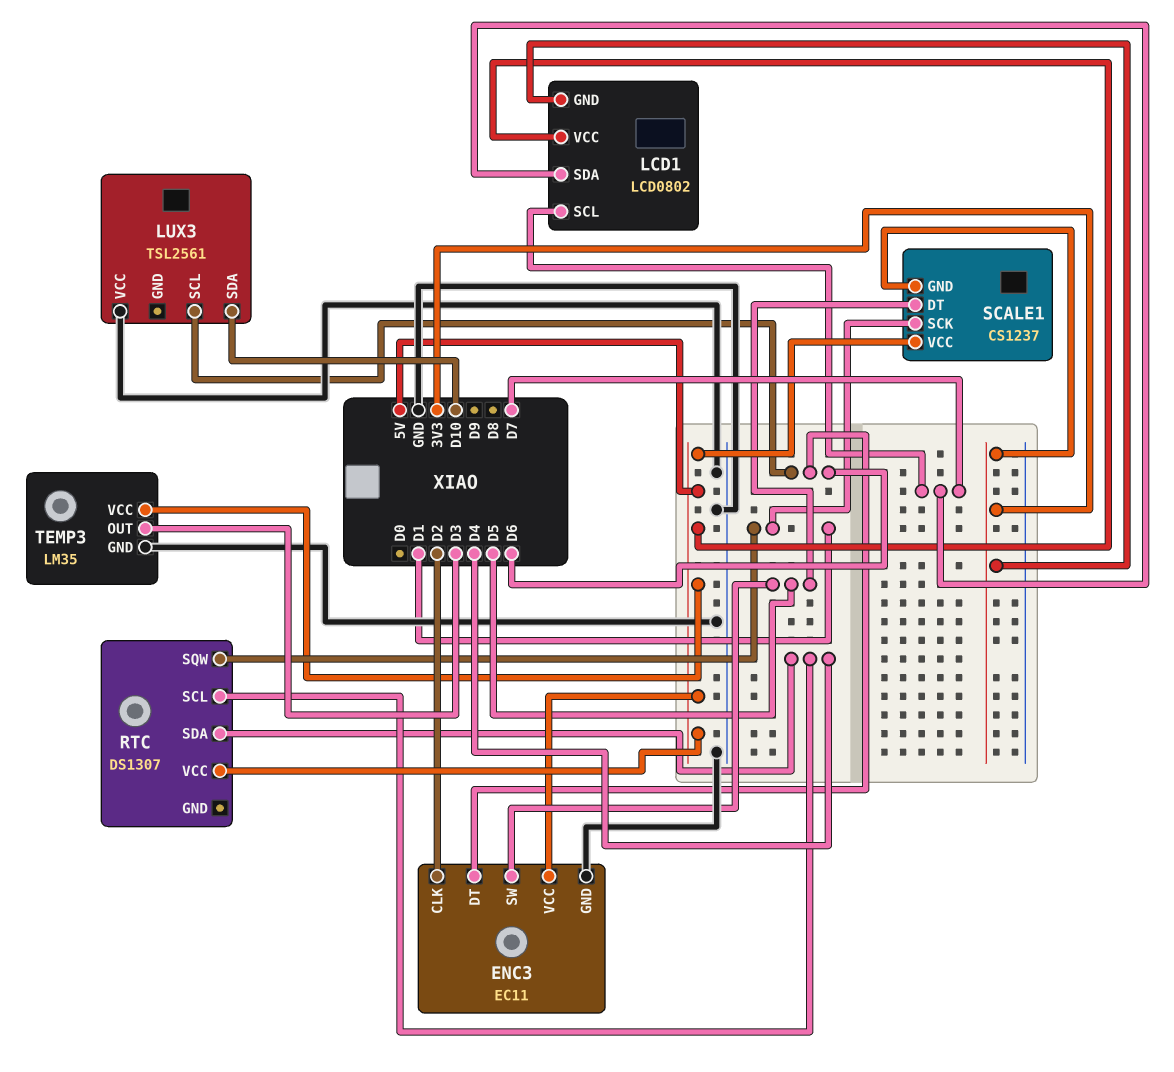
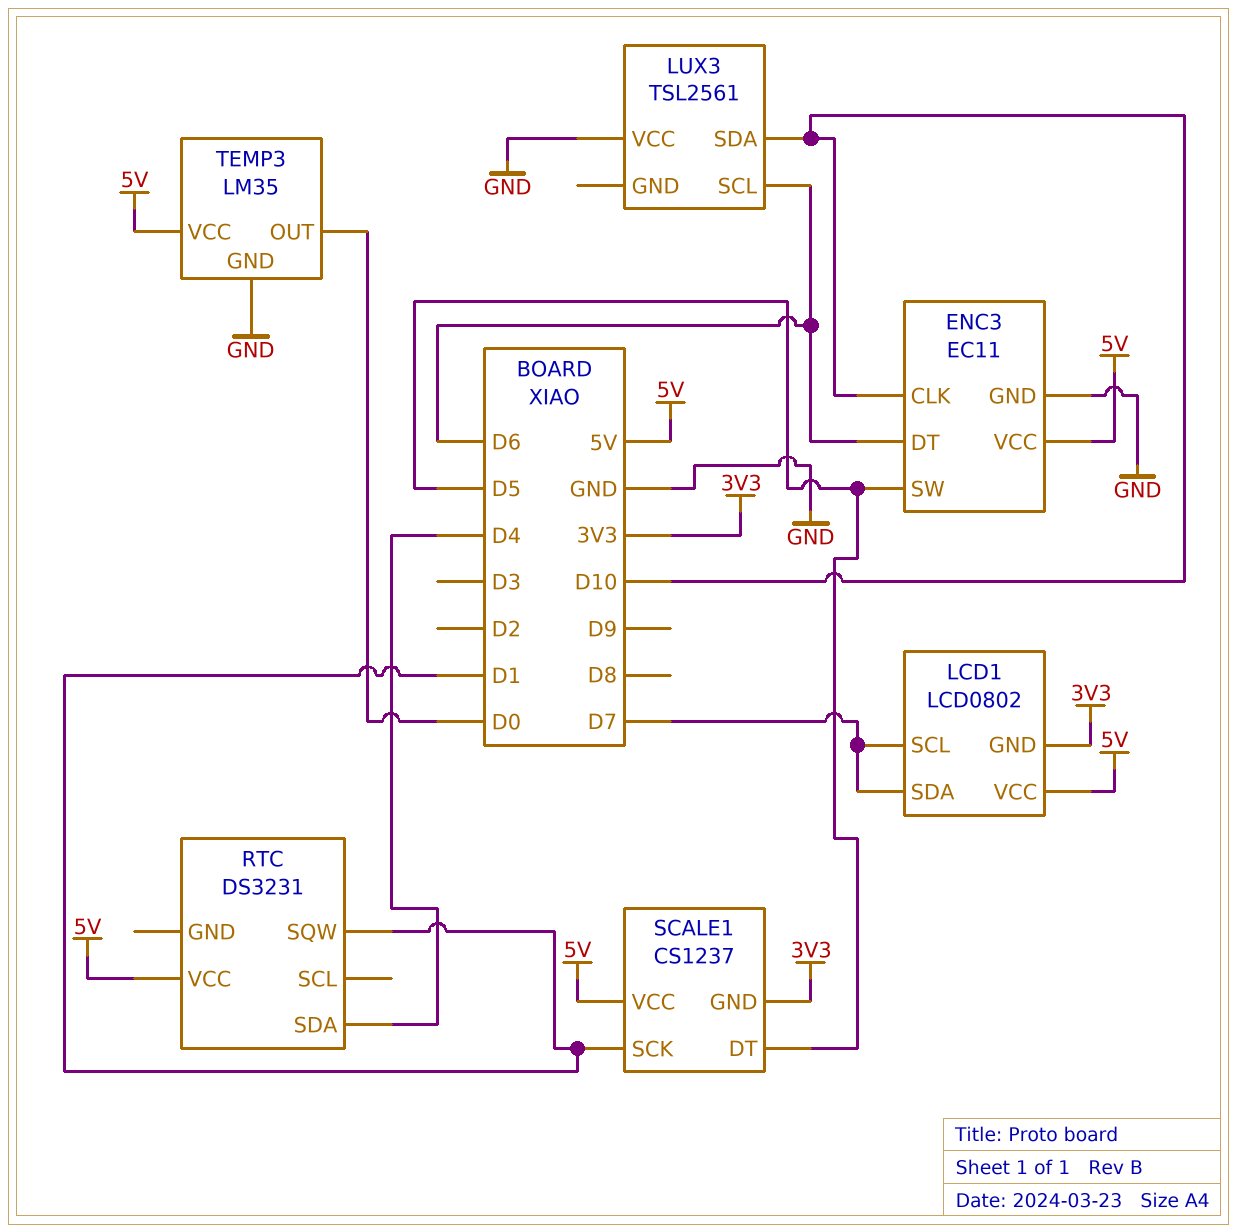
ENC3 pin CLK: D2 -> D10
RTC: DS1307 -> DS3231
RTC pin SCL: D4 -> none
TEMP3 pin OUT: D3 -> D0

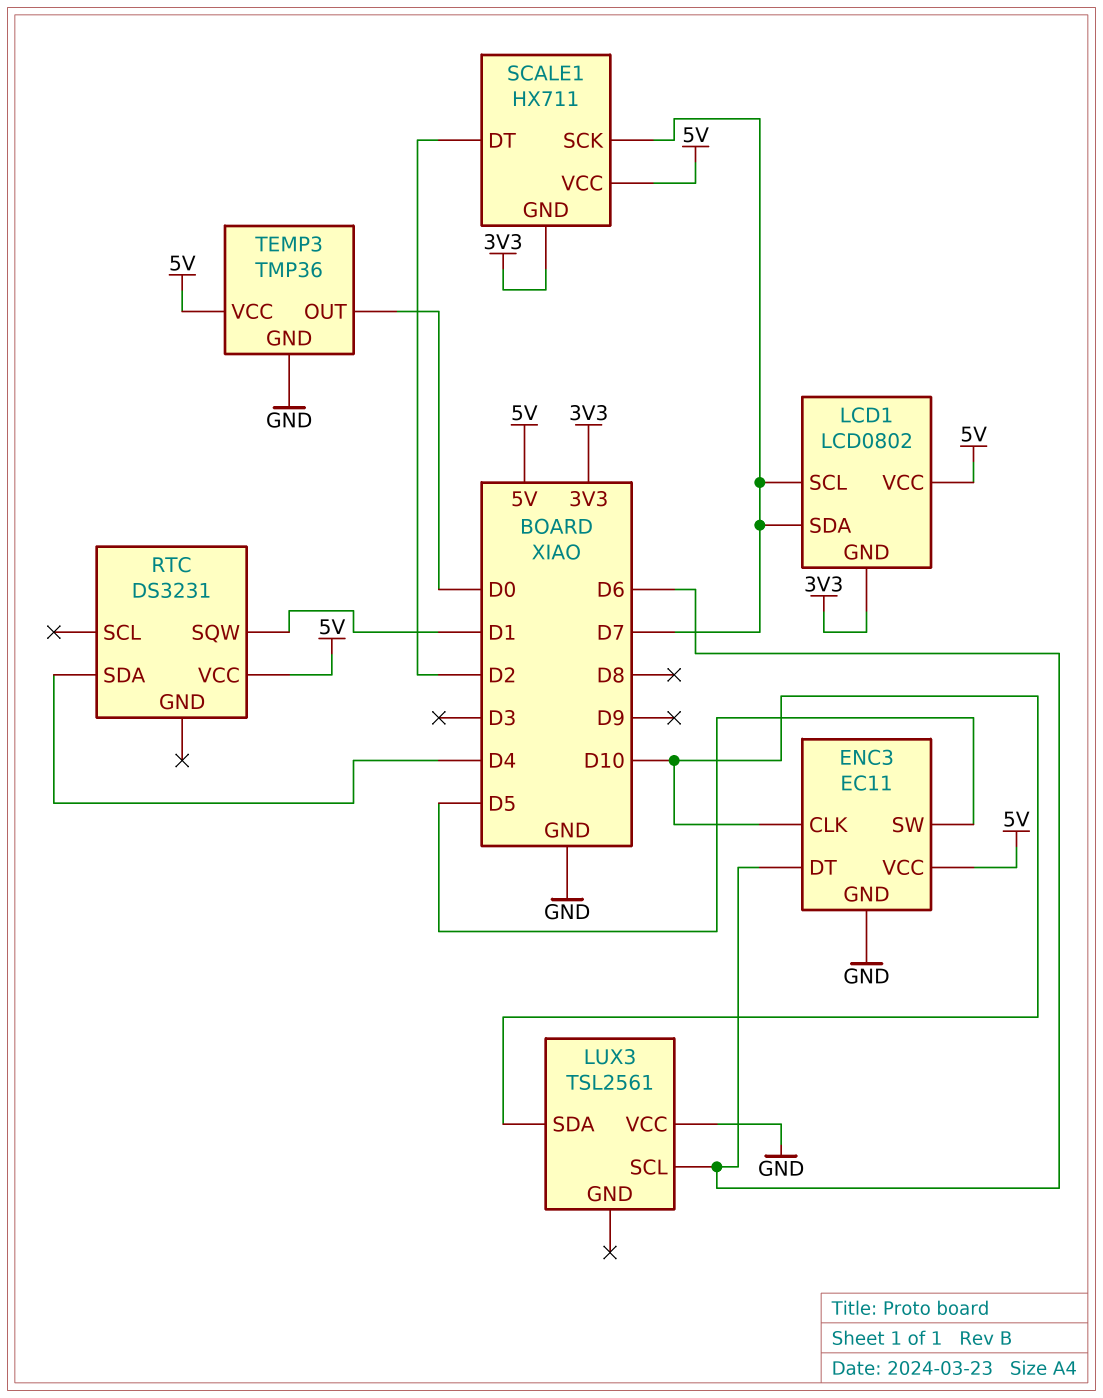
SCALE1: CS1237 -> HX711
SCALE1 pin DT: D5 -> D2
SCALE1 pin SCK: D1 -> D7
TEMP3: LM35 -> TMP36

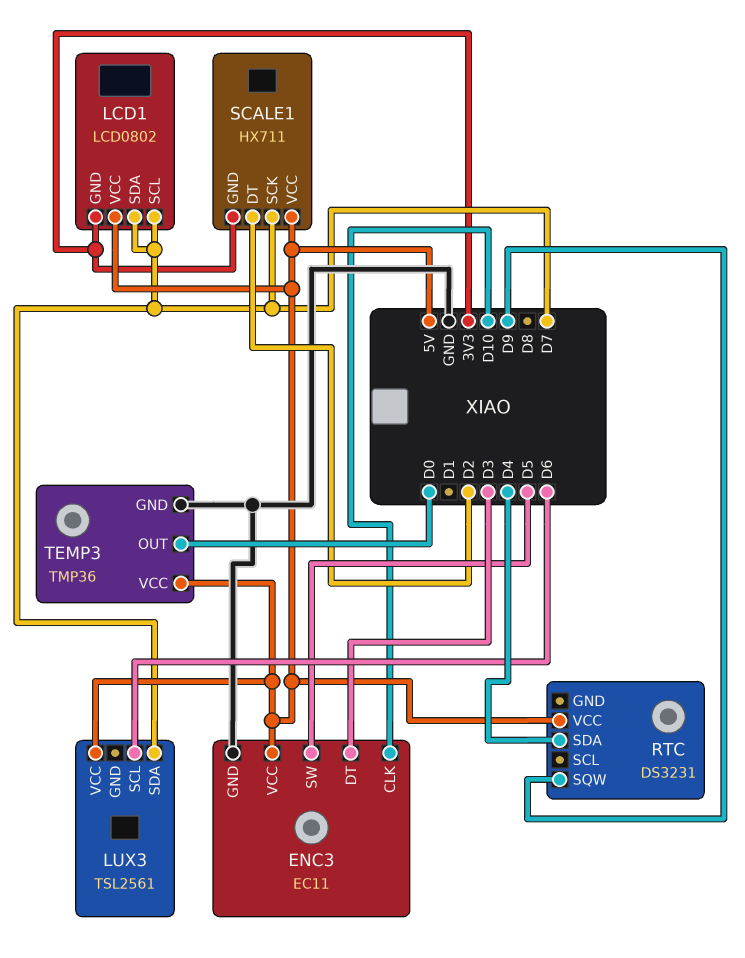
ENC3 pin DT: D6 -> D3
LUX3 pin SDA: D10 -> D7
LUX3 pin VCC: GND -> 5V
RTC pin SQW: D1 -> D9

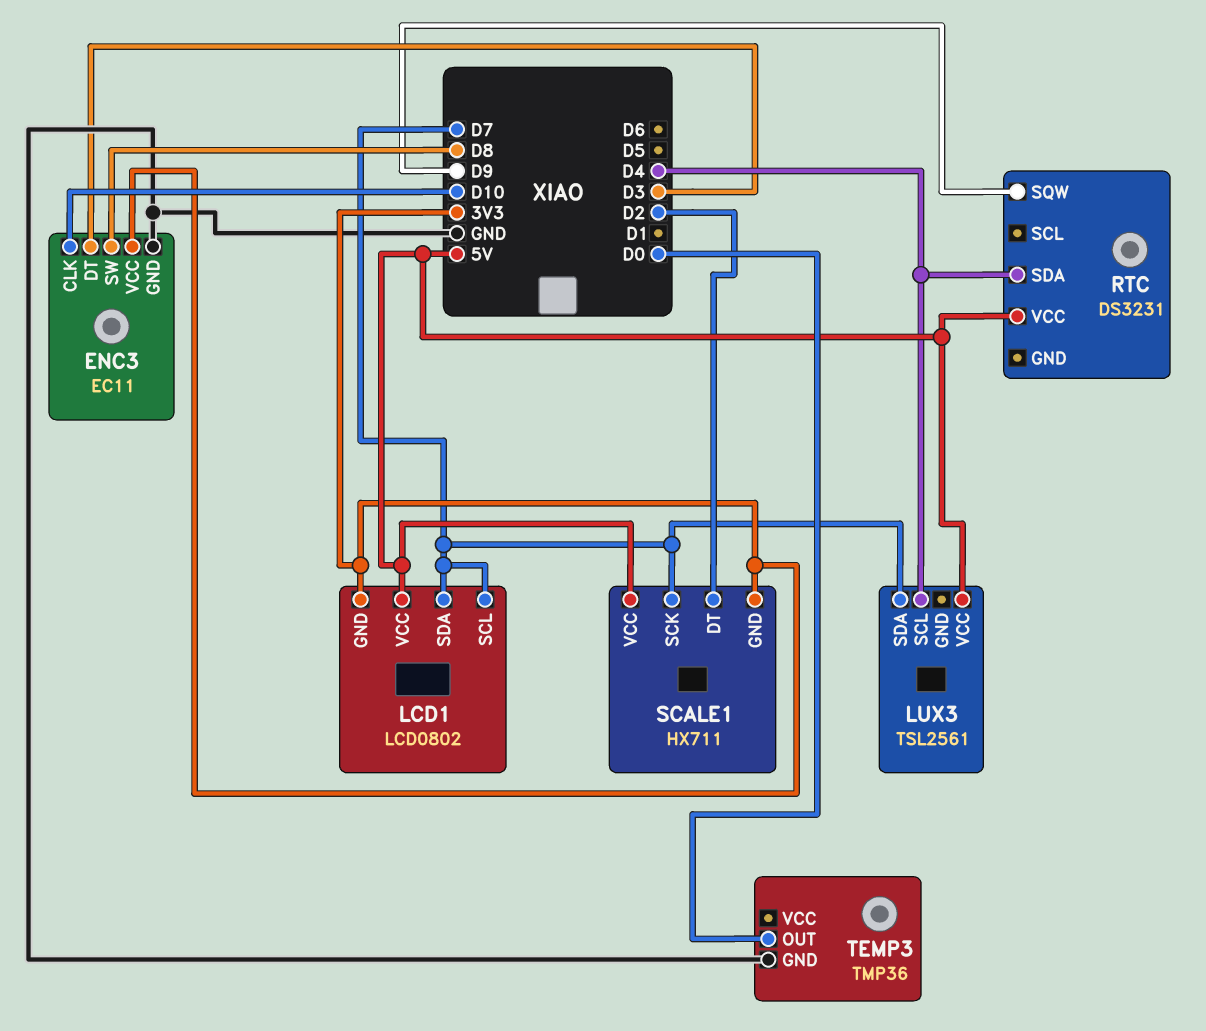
ENC3 pin SW: D5 -> D8
ENC3 pin VCC: 5V -> 3V3
LUX3 pin SCL: D6 -> D4
TEMP3 pin VCC: 5V -> none

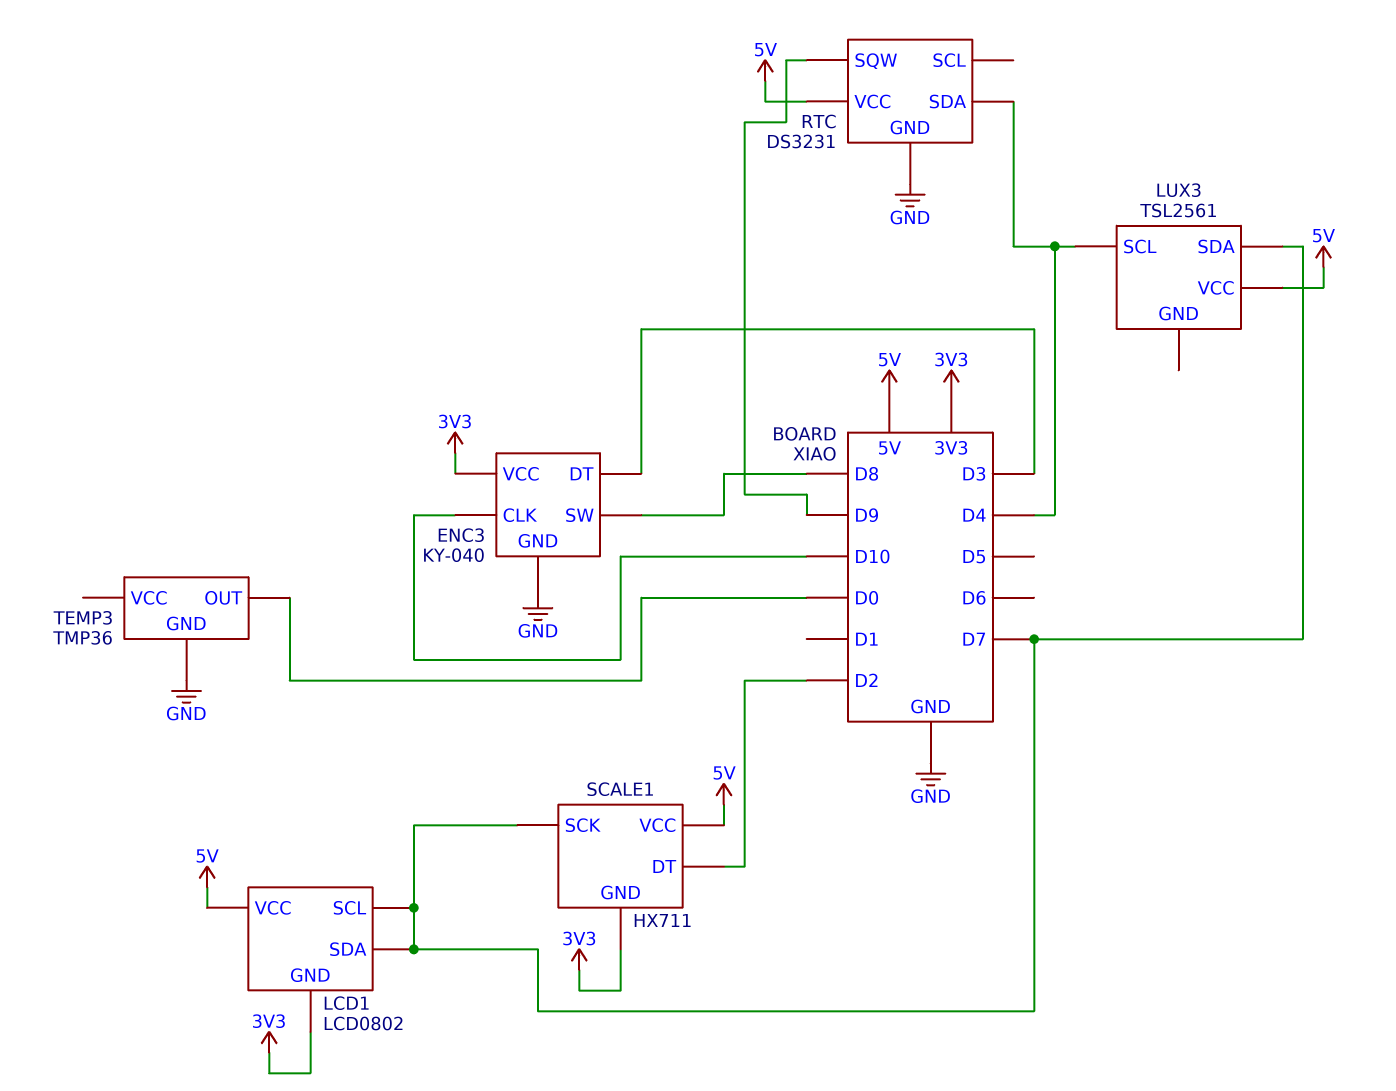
ENC3: EC11 -> KY-040
RTC pin GND: none -> GND

